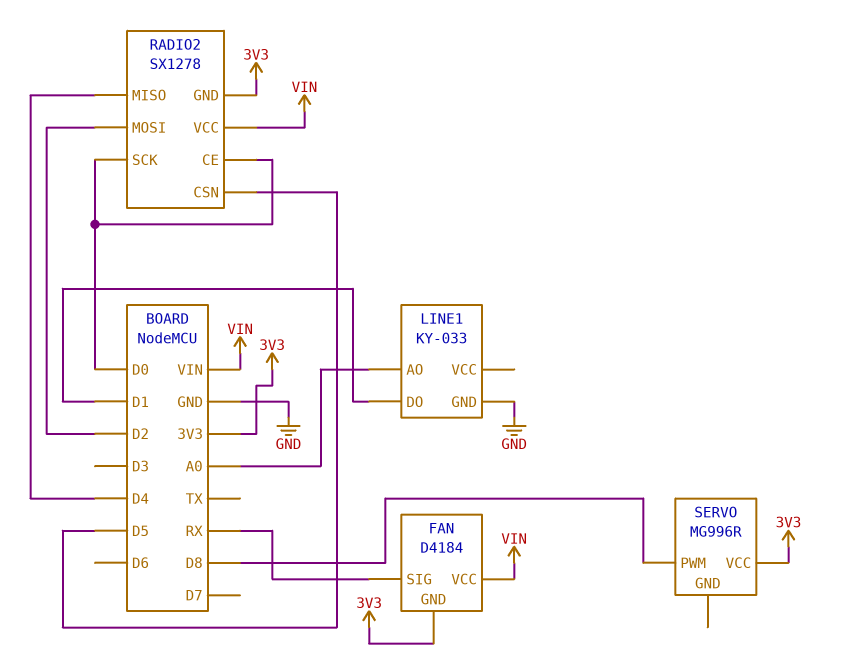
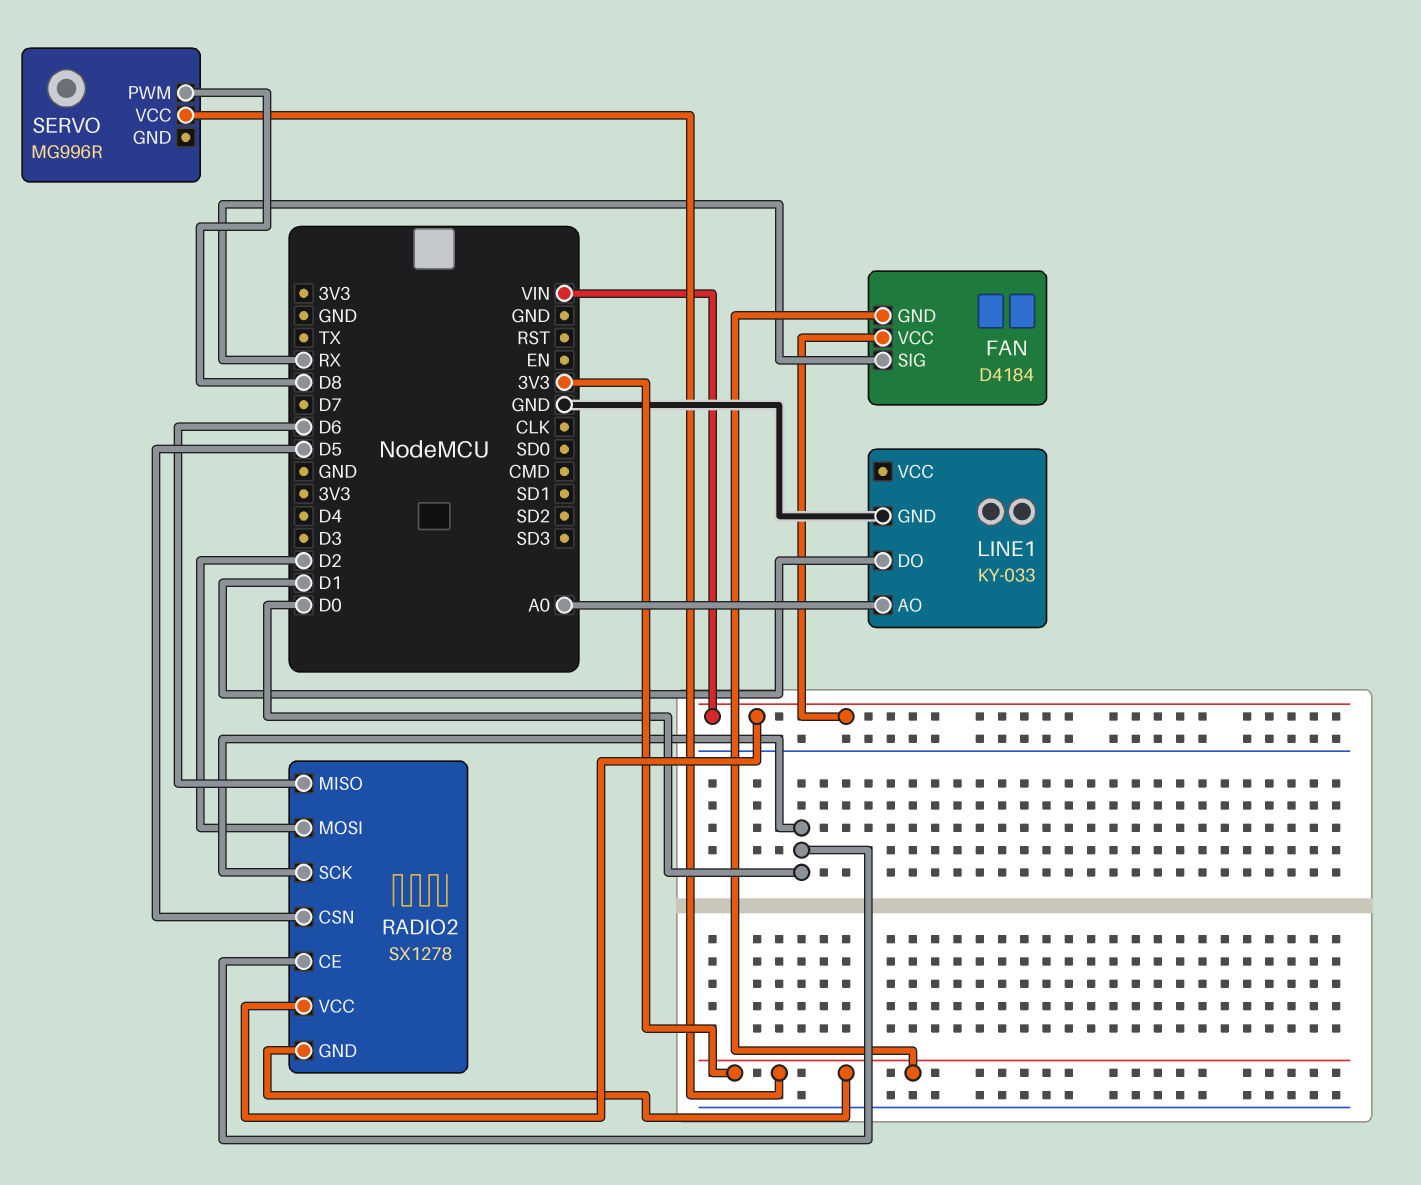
RADIO2 pin MISO: D4 -> D6

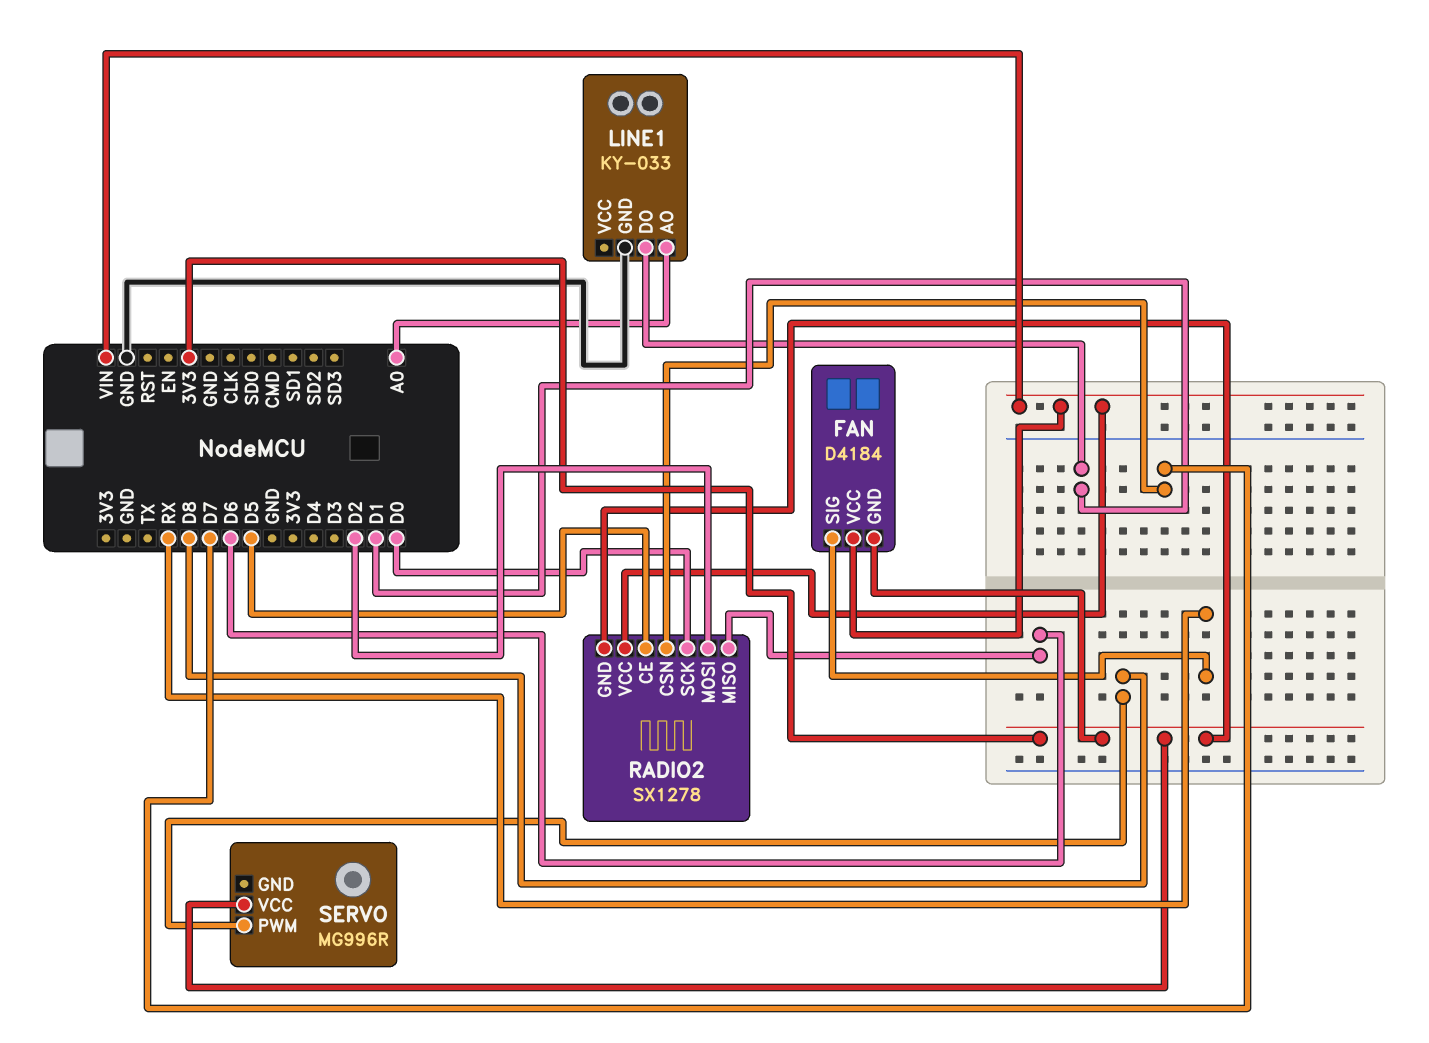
RADIO2 pin CE: D0 -> D5
RADIO2 pin CSN: D5 -> D7

